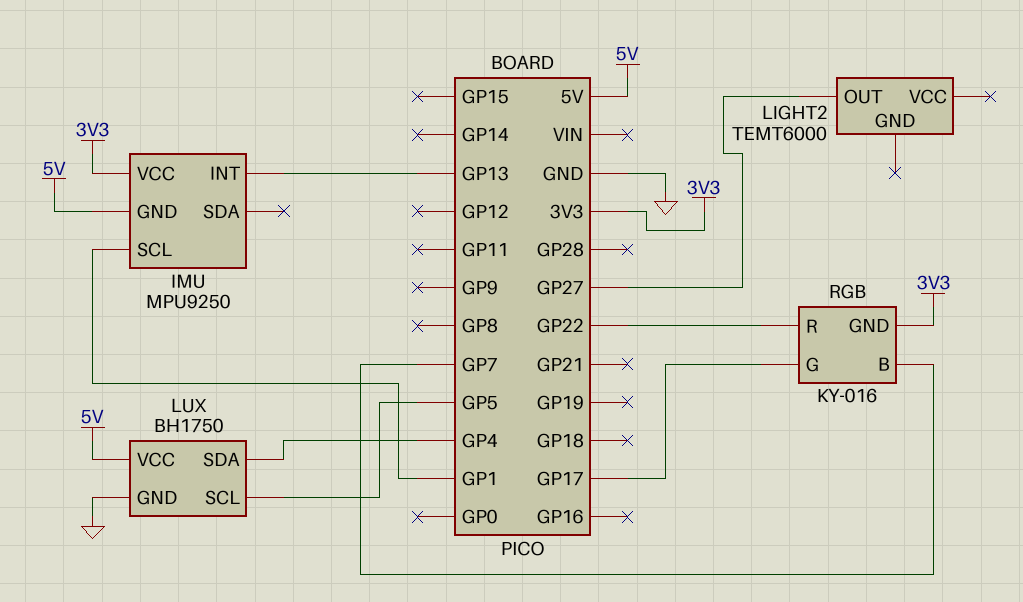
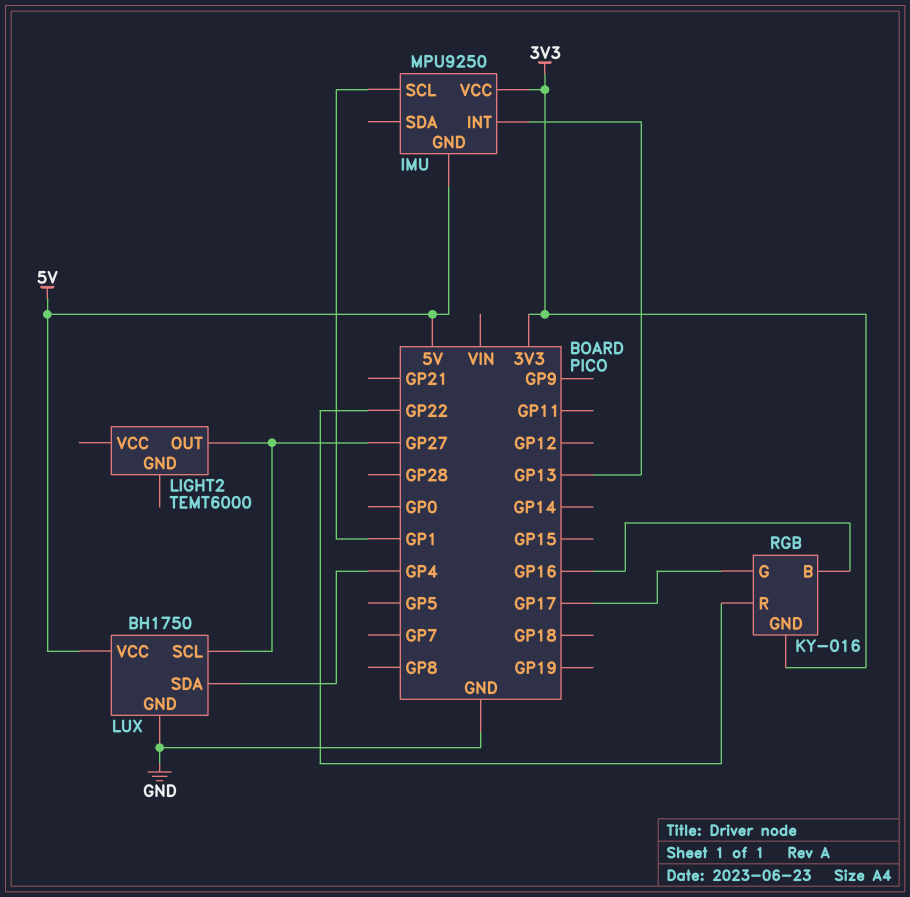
LUX pin SCL: GP5 -> GP27
RGB pin B: GP7 -> GP16

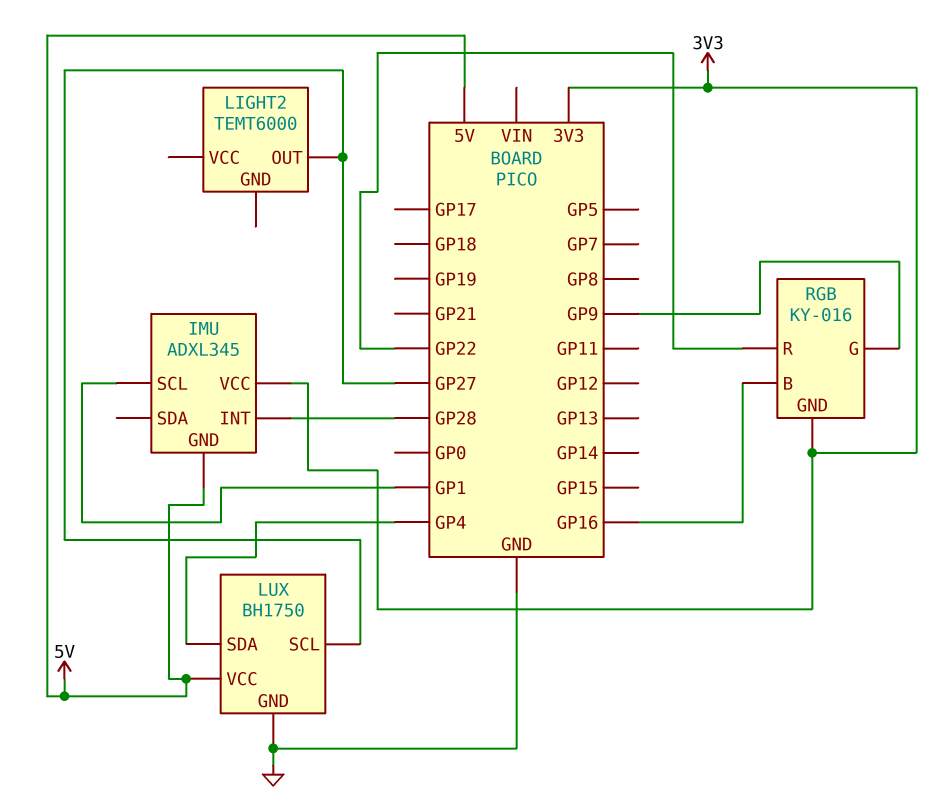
IMU: MPU9250 -> ADXL345
IMU pin INT: GP13 -> GP28
RGB pin G: GP17 -> GP9

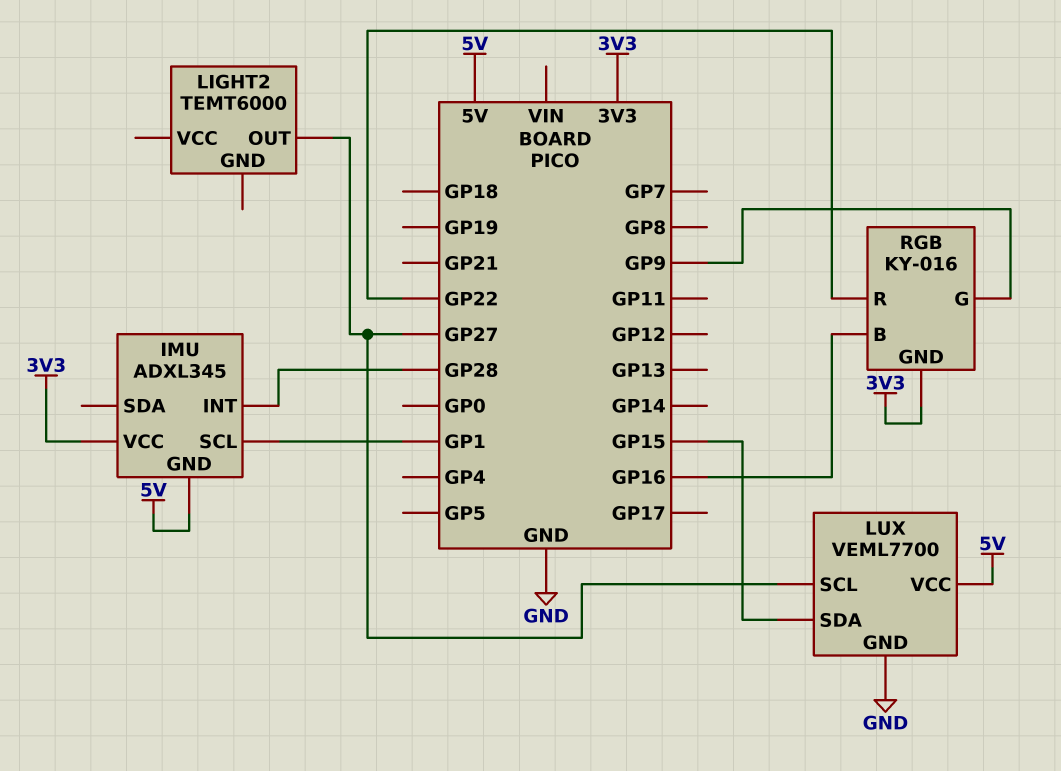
LUX: BH1750 -> VEML7700
LUX pin SDA: GP4 -> GP15

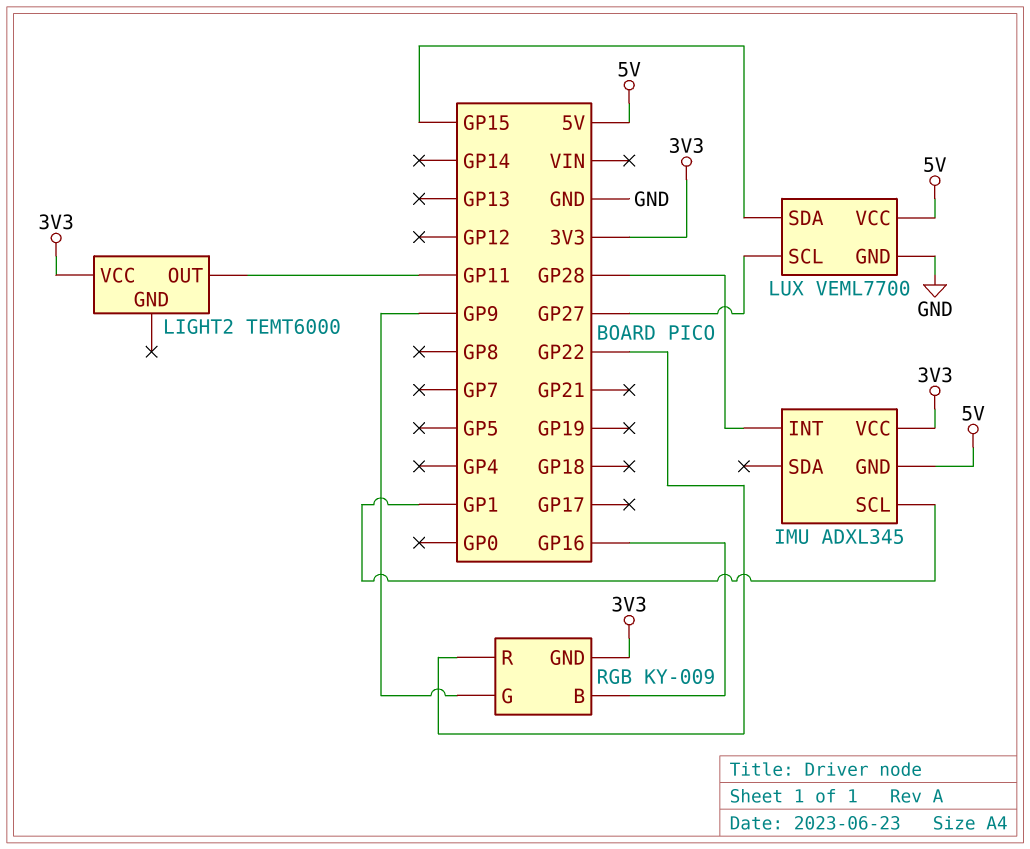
LIGHT2 pin OUT: GP27 -> GP11
LIGHT2 pin VCC: none -> 3V3
RGB: KY-016 -> KY-009

